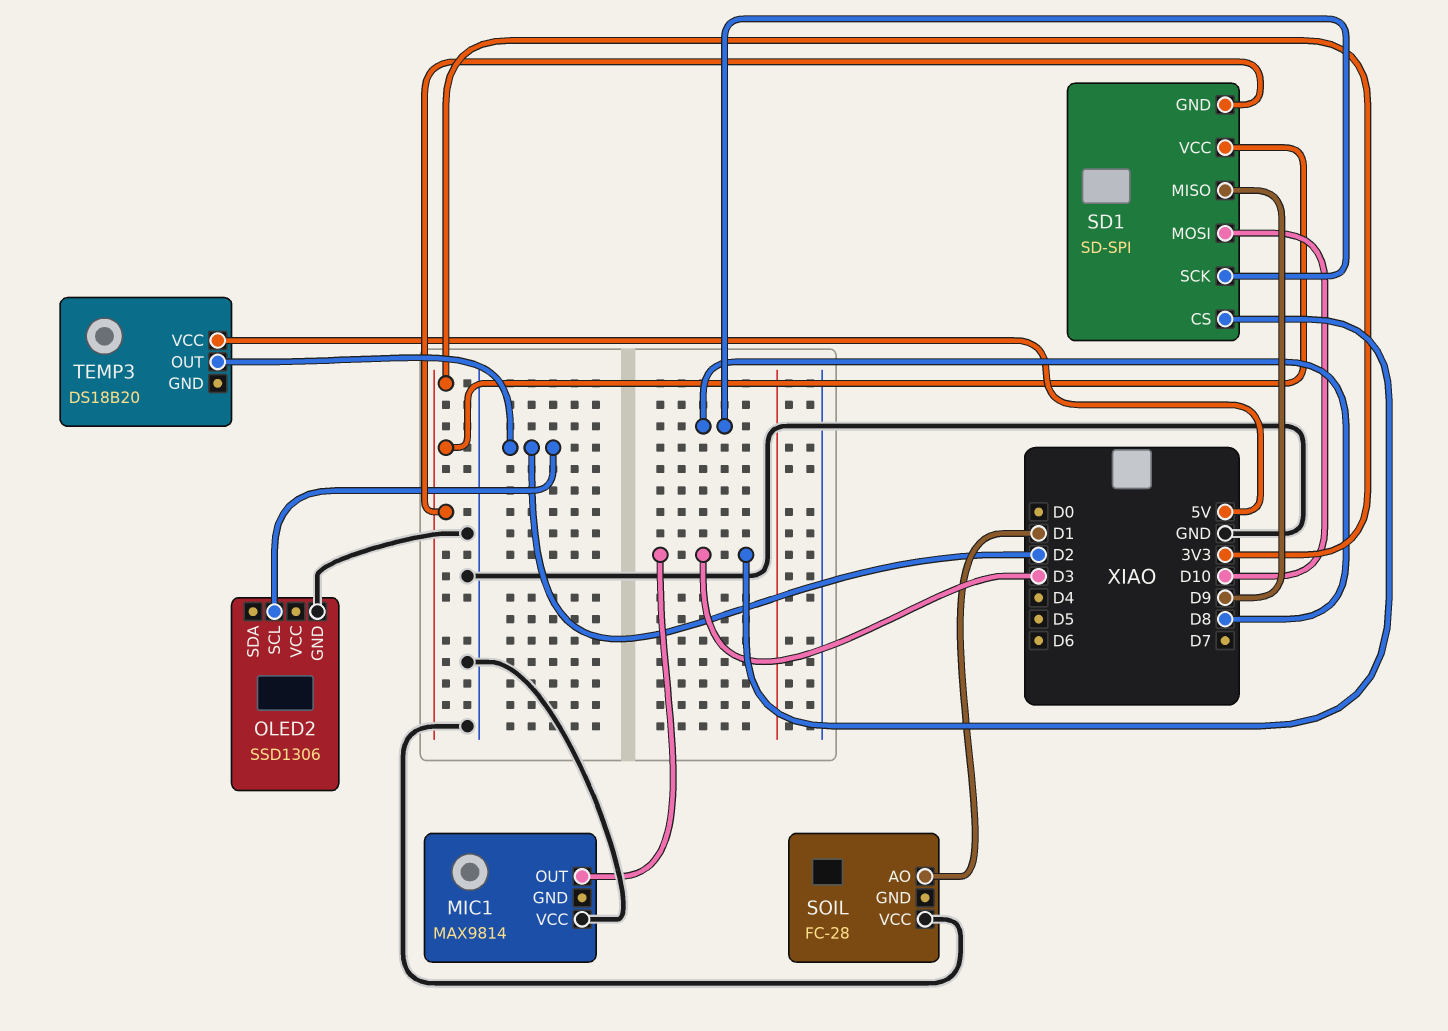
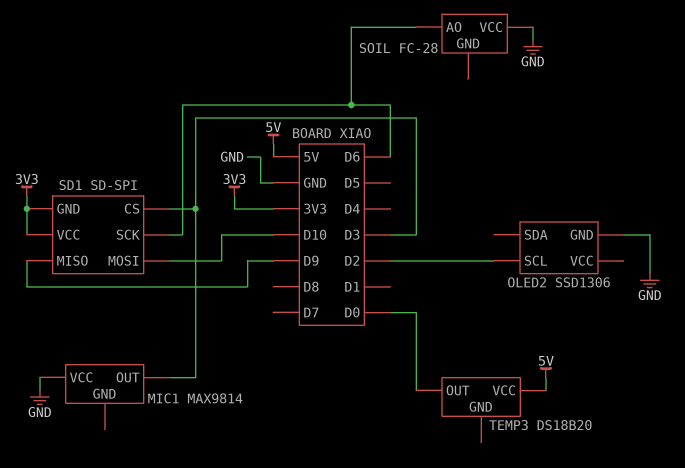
SD1 pin SCK: D8 -> D6
SOIL pin AO: D1 -> D6
TEMP3 pin OUT: D2 -> D0

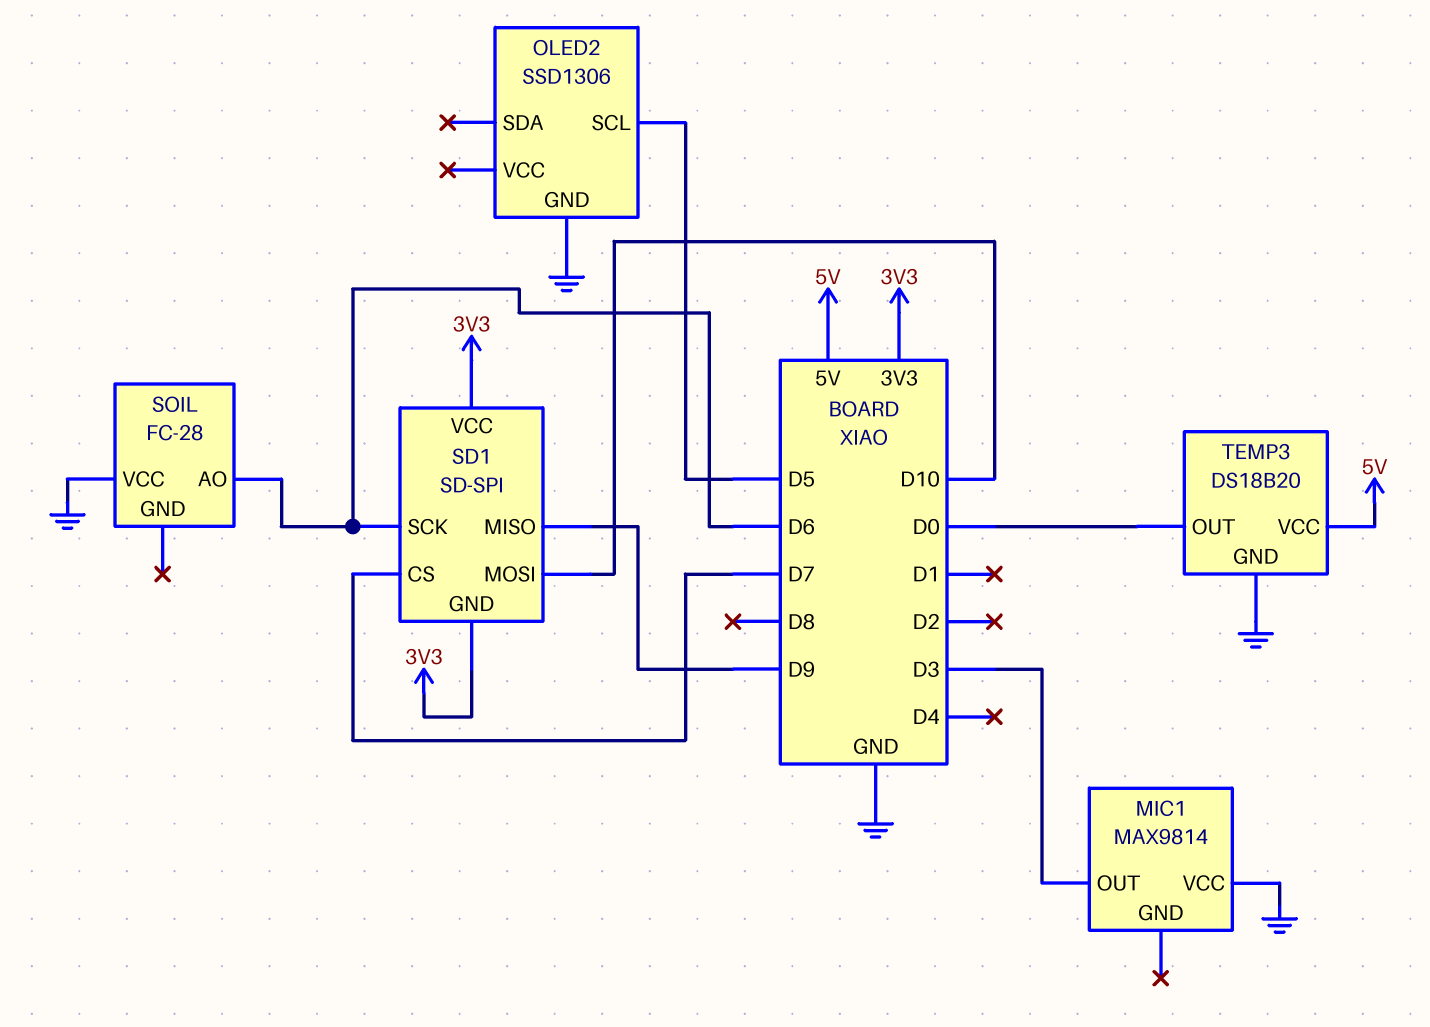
OLED2 pin SCL: D2 -> D5
SD1 pin CS: D3 -> D7
TEMP3 pin GND: none -> GND

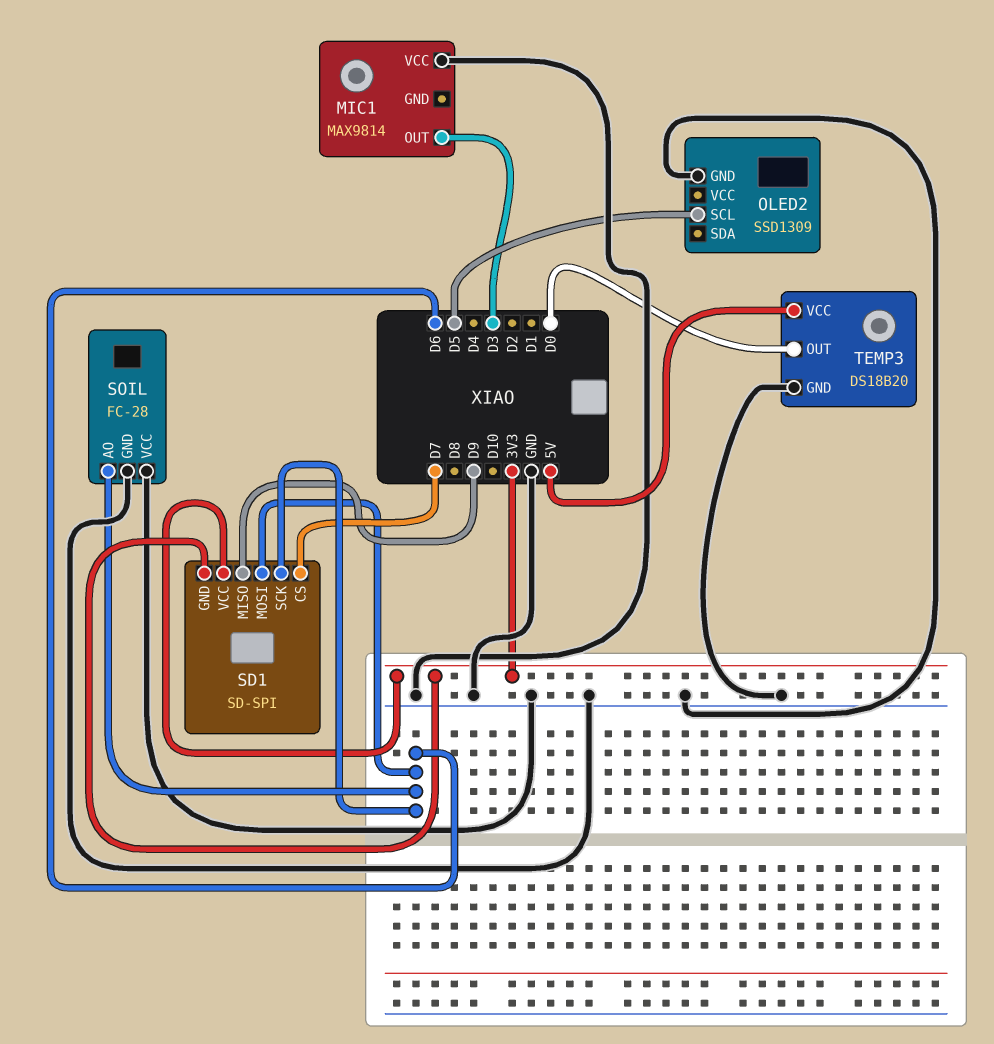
OLED2: SSD1306 -> SSD1309
SD1 pin MOSI: D10 -> D6
SOIL pin GND: none -> GND

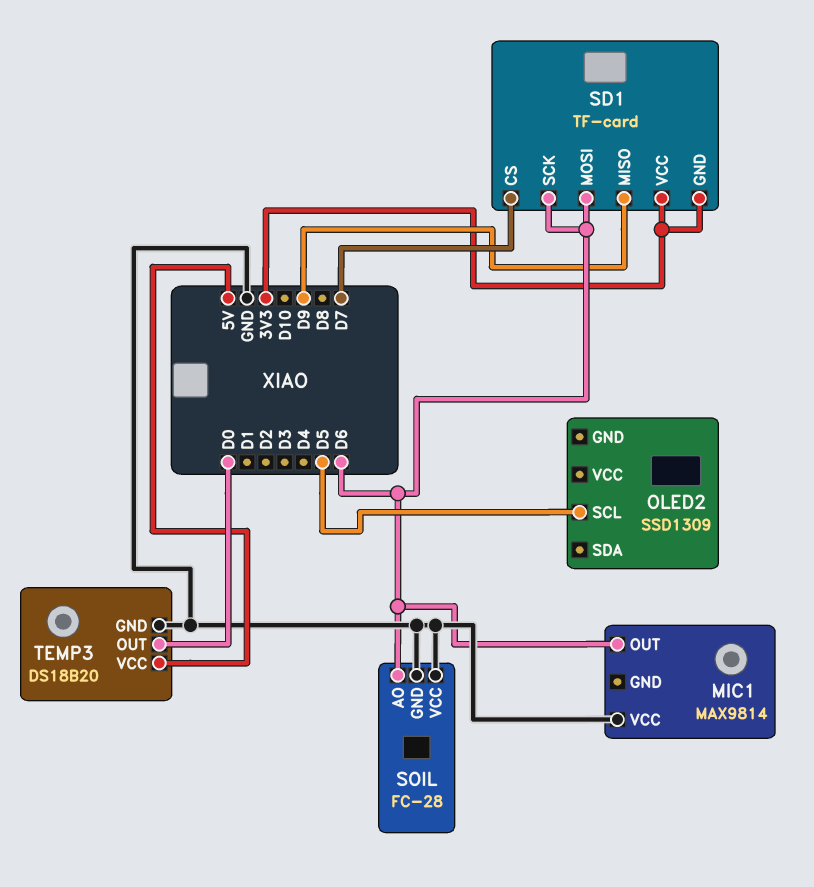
MIC1 pin OUT: D3 -> D6
OLED2 pin GND: GND -> none
SD1: SD-SPI -> TF-card

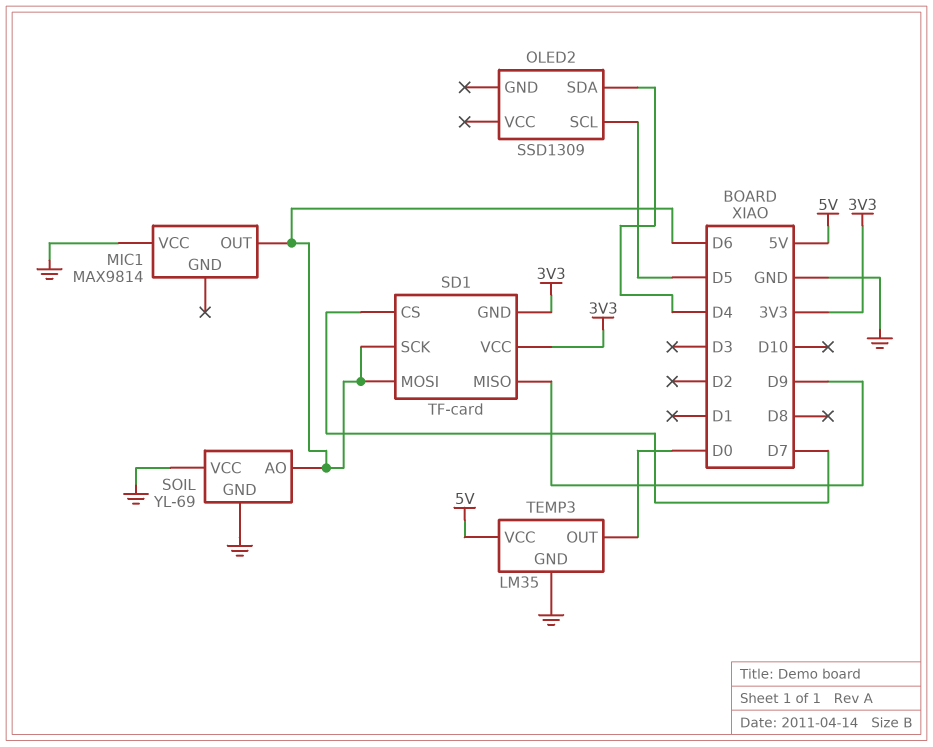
OLED2 pin SDA: none -> D4
SOIL: FC-28 -> YL-69
TEMP3: DS18B20 -> LM35

